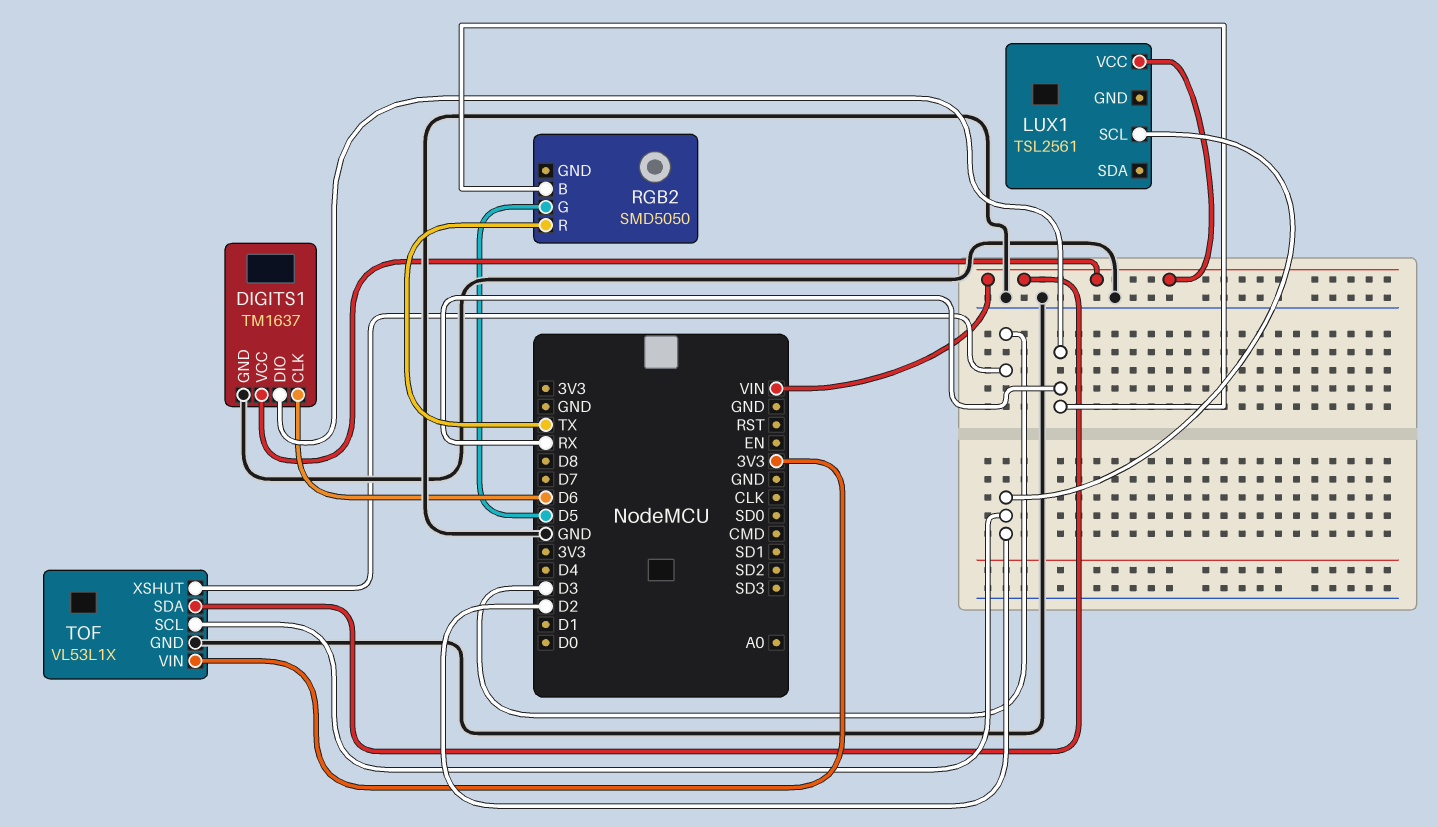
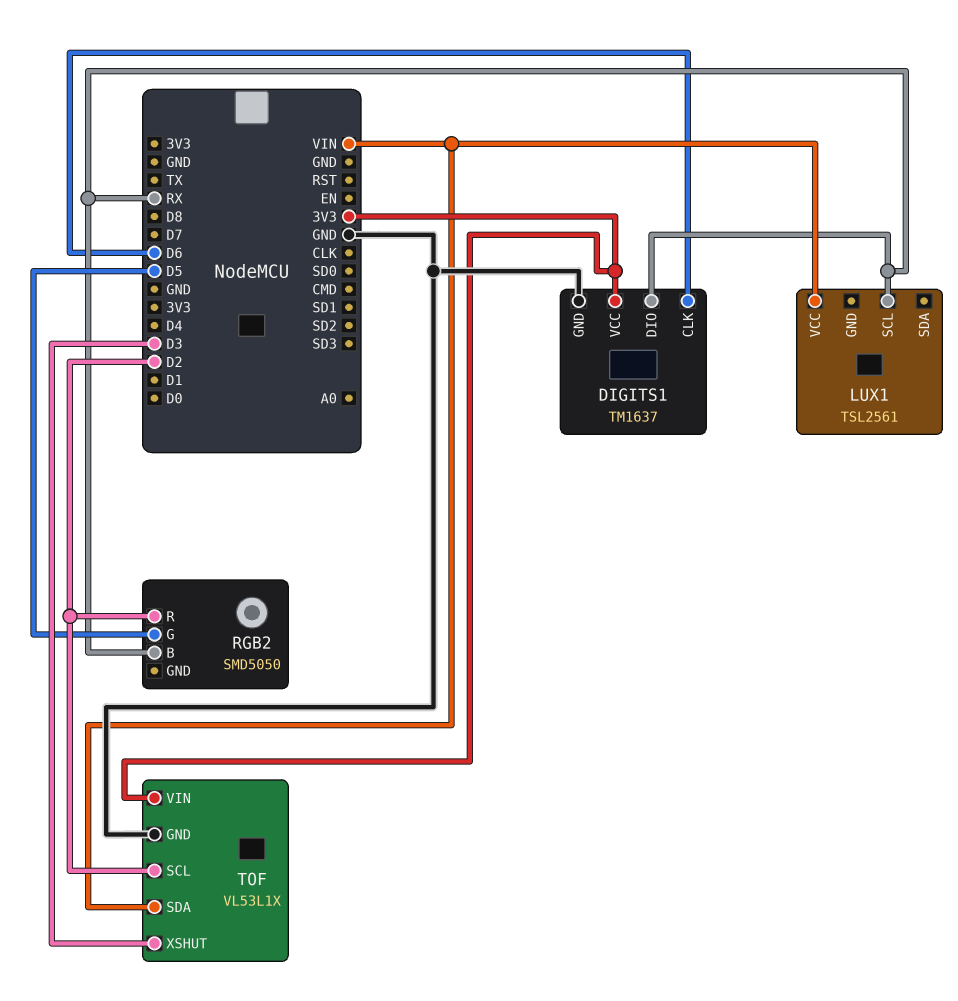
DIGITS1 pin VCC: VIN -> 3V3
LUX1 pin SCL: D2 -> RX
RGB2 pin R: TX -> D2

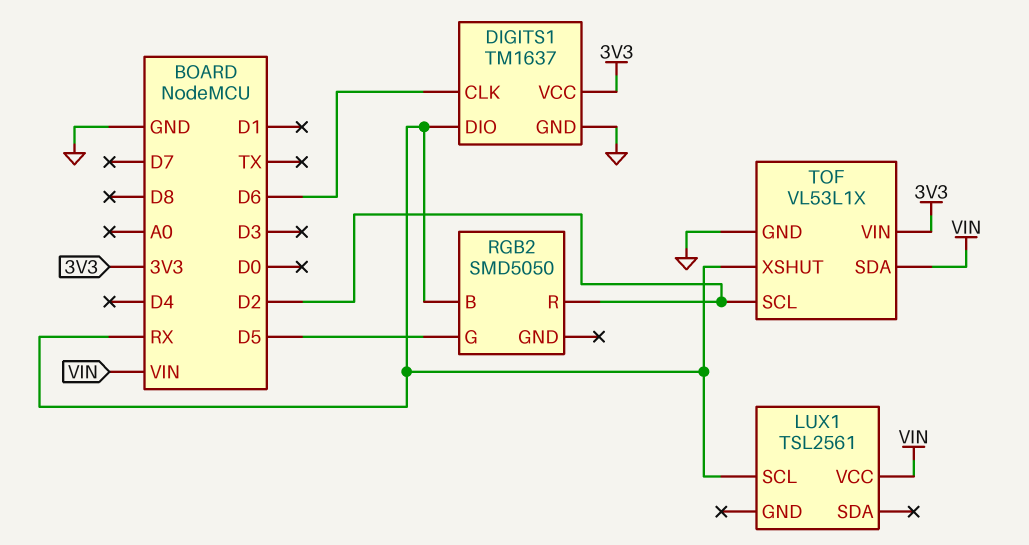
TOF pin XSHUT: D3 -> RX

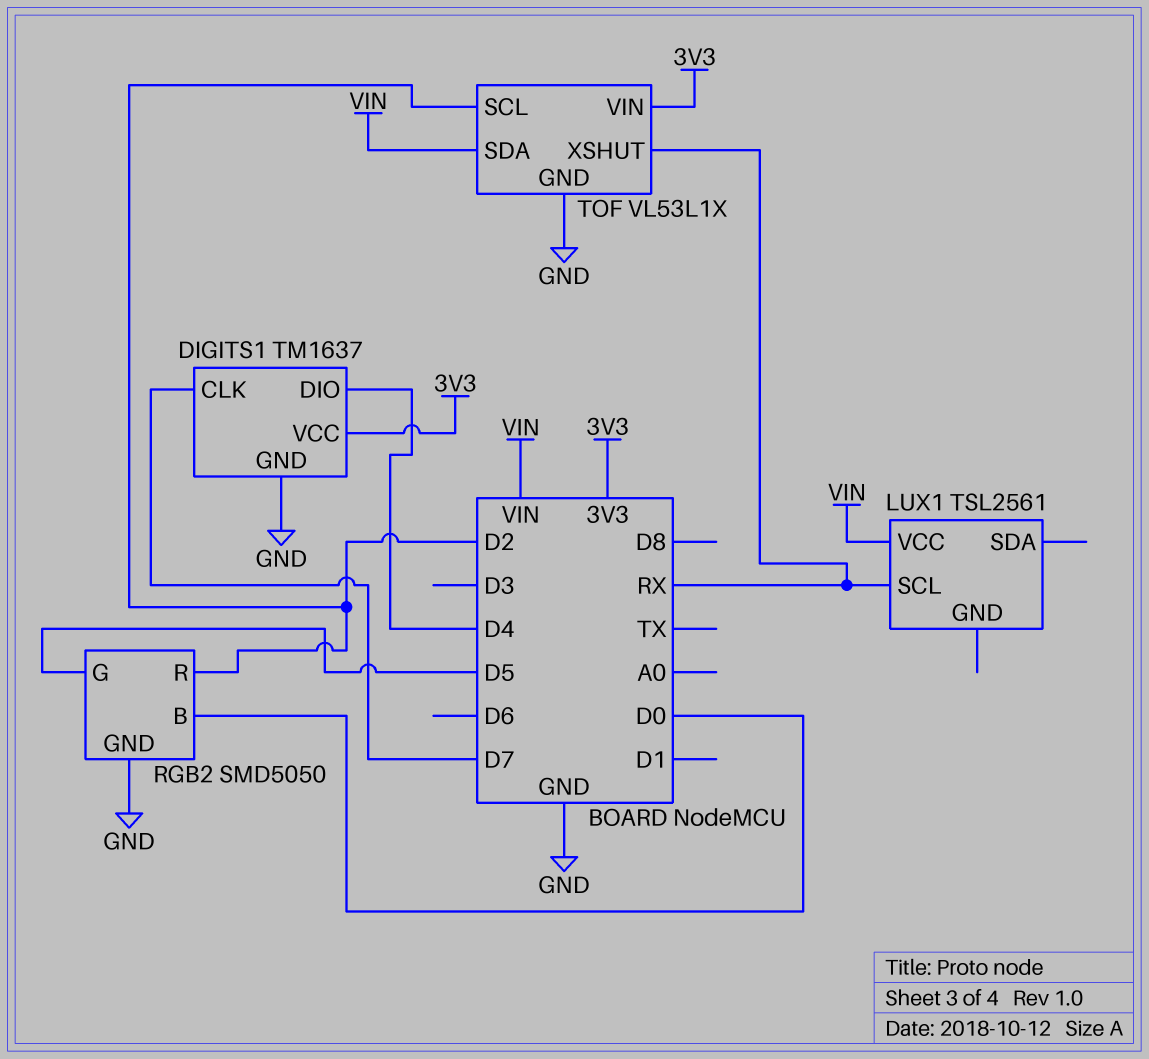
DIGITS1 pin CLK: D6 -> D7
DIGITS1 pin DIO: RX -> D4
RGB2 pin B: RX -> D0
RGB2 pin GND: none -> GND

